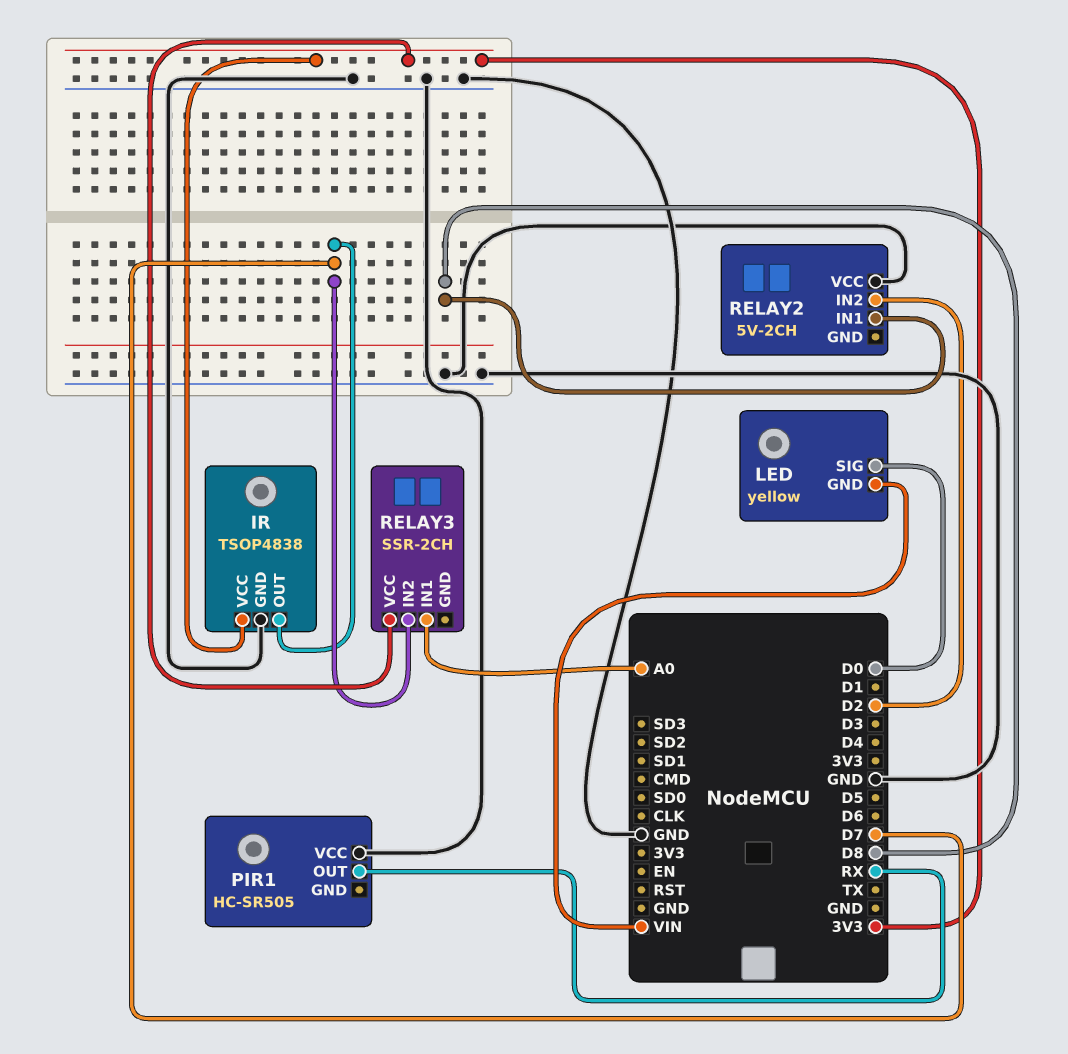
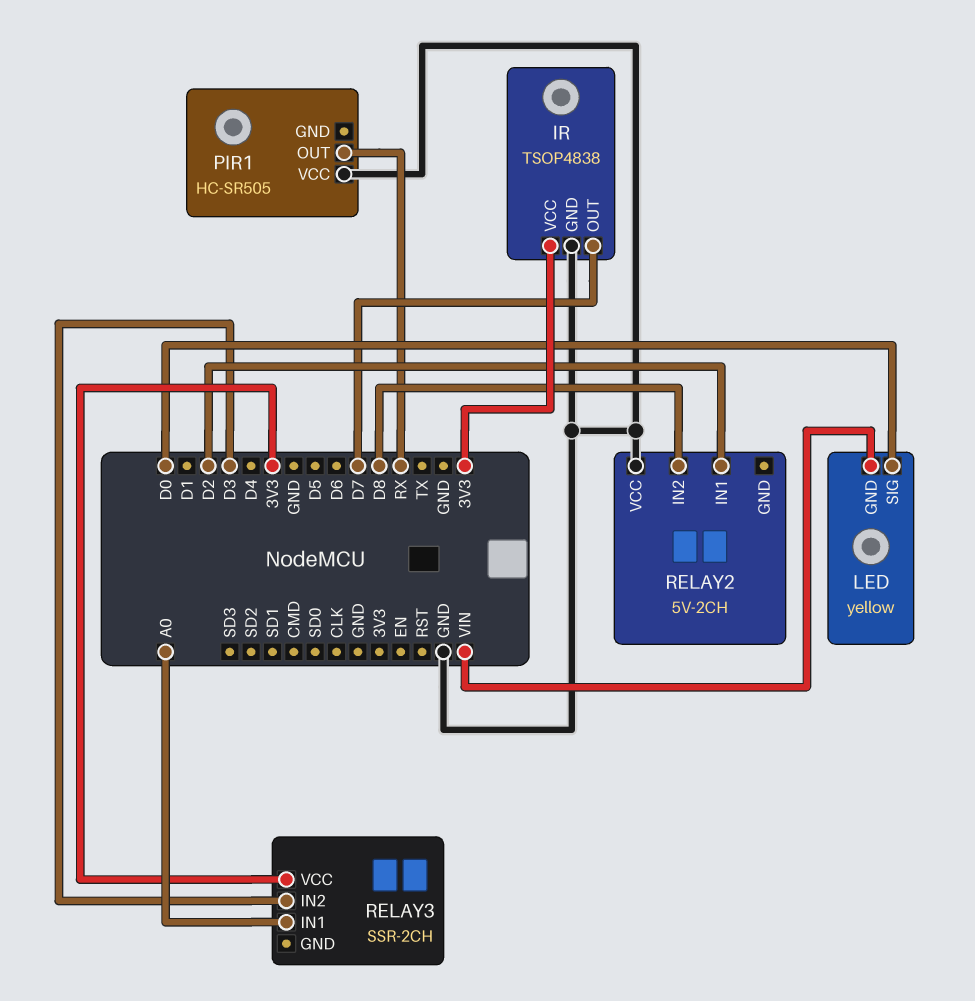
RELAY2 pin IN1: D8 -> D2
RELAY2 pin IN2: D2 -> D8
RELAY3 pin IN2: D7 -> D3

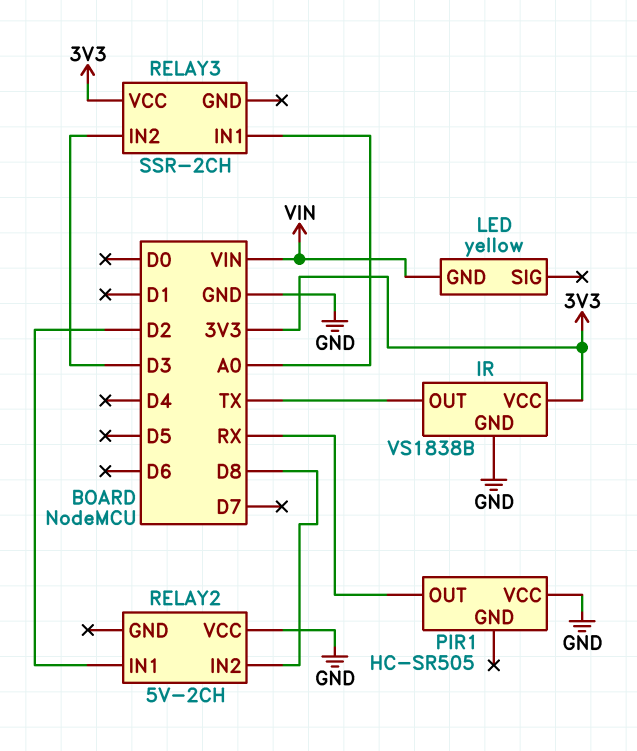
IR: TSOP4838 -> VS1838B
IR pin OUT: D7 -> TX
LED pin SIG: D0 -> none

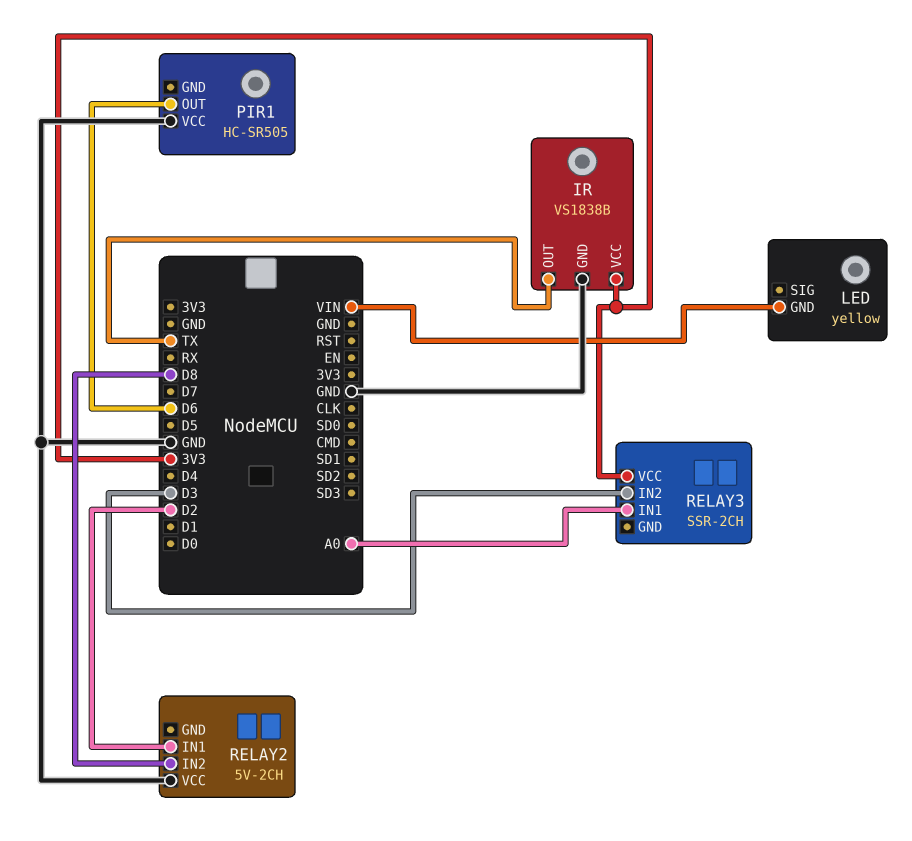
PIR1 pin OUT: RX -> D6

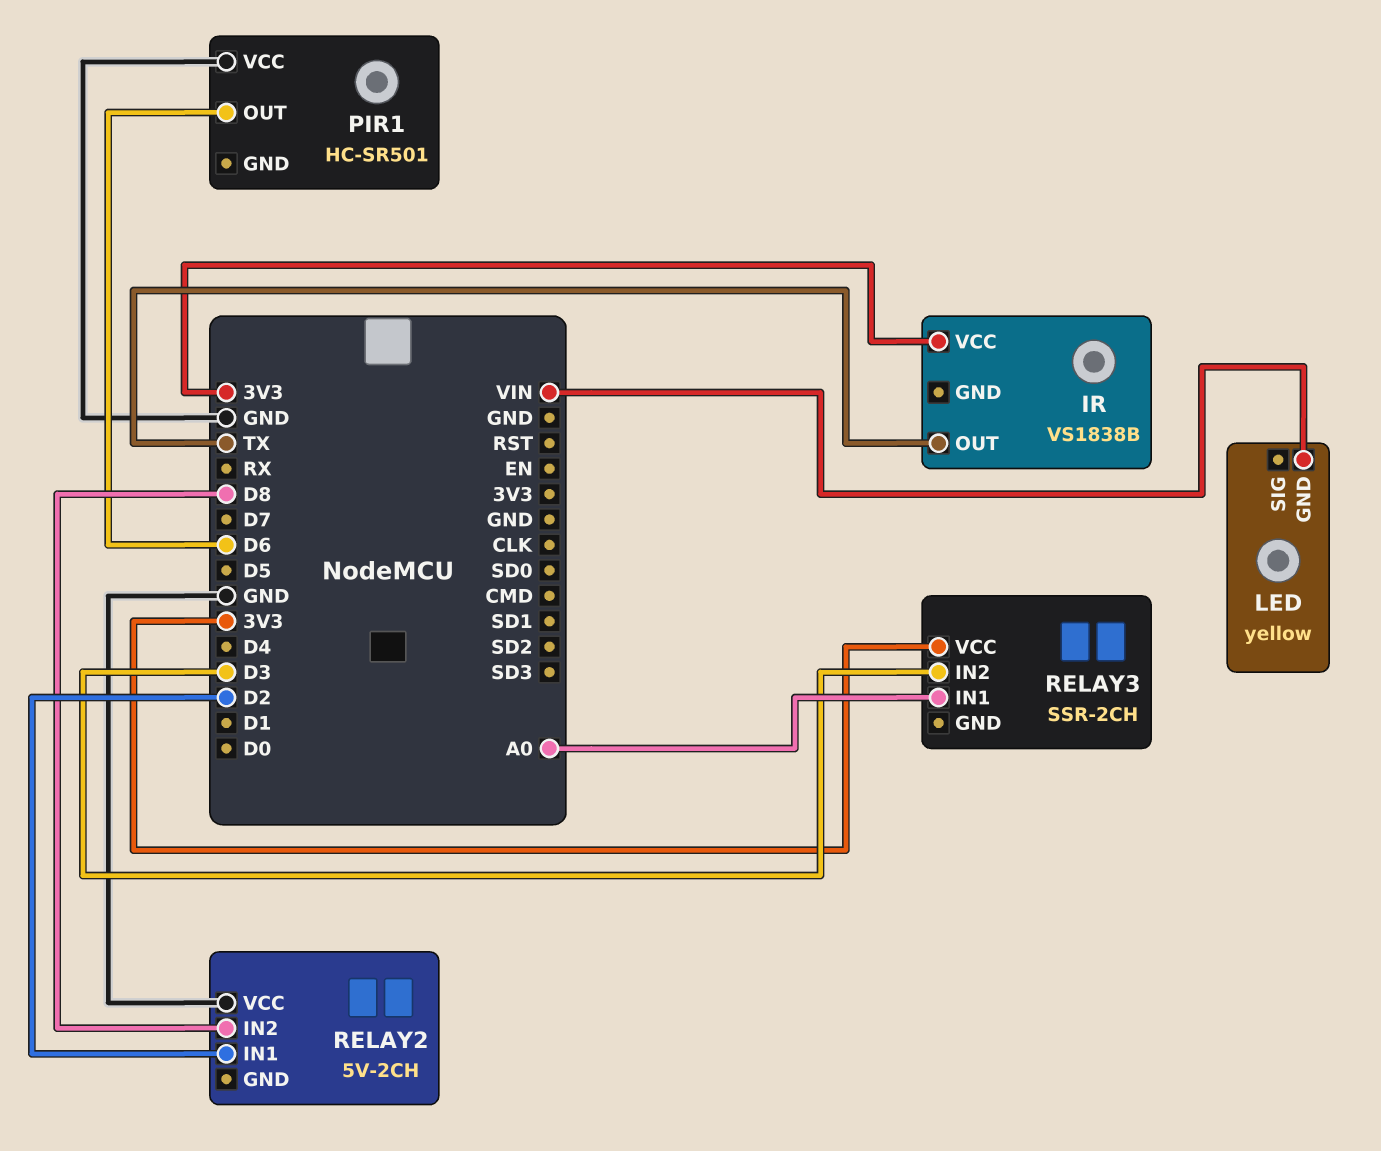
IR pin GND: GND -> none
PIR1: HC-SR505 -> HC-SR501

